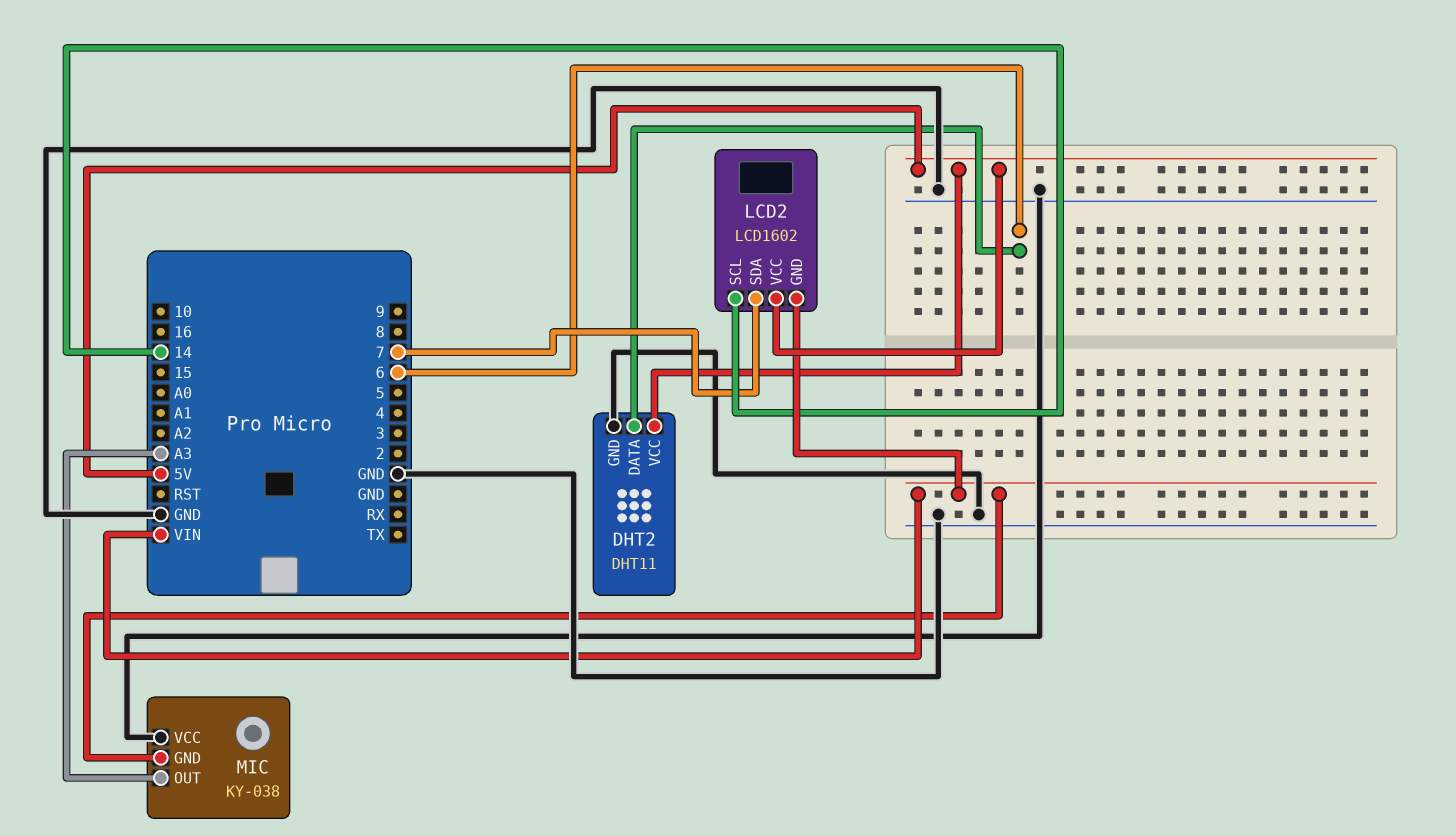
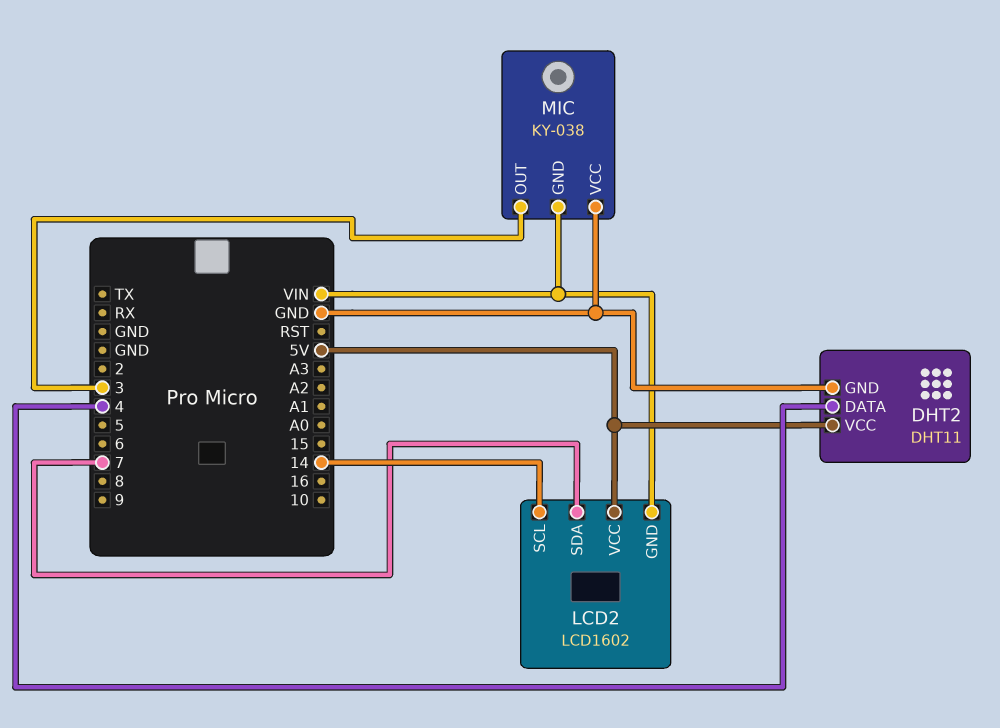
DHT2 pin DATA: 6 -> 4
MIC pin OUT: A3 -> 3

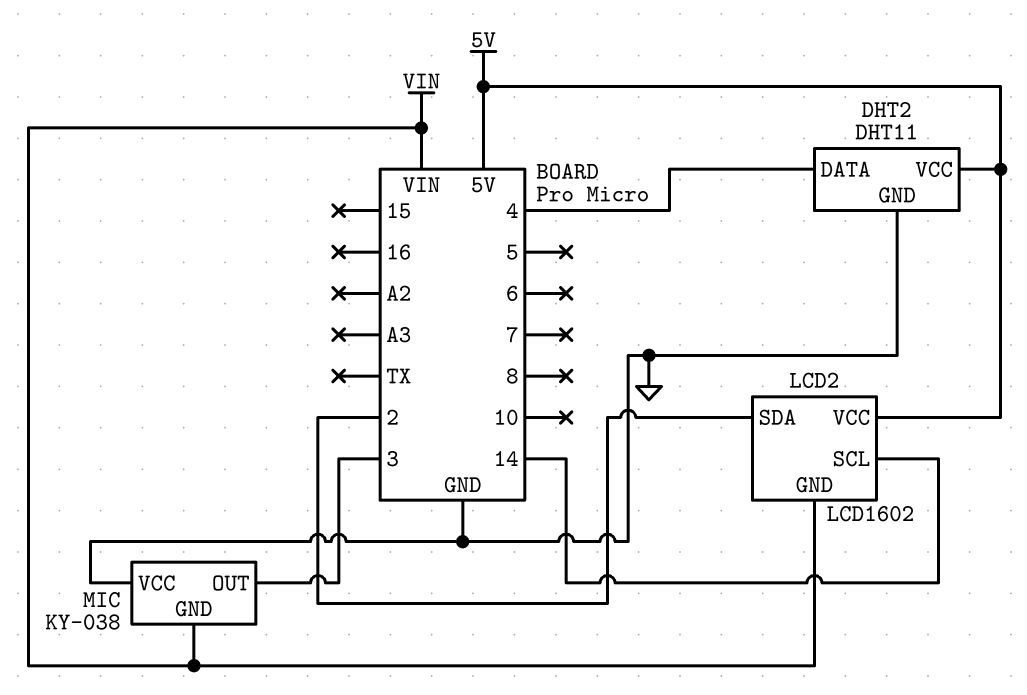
LCD2 pin SDA: 7 -> 2

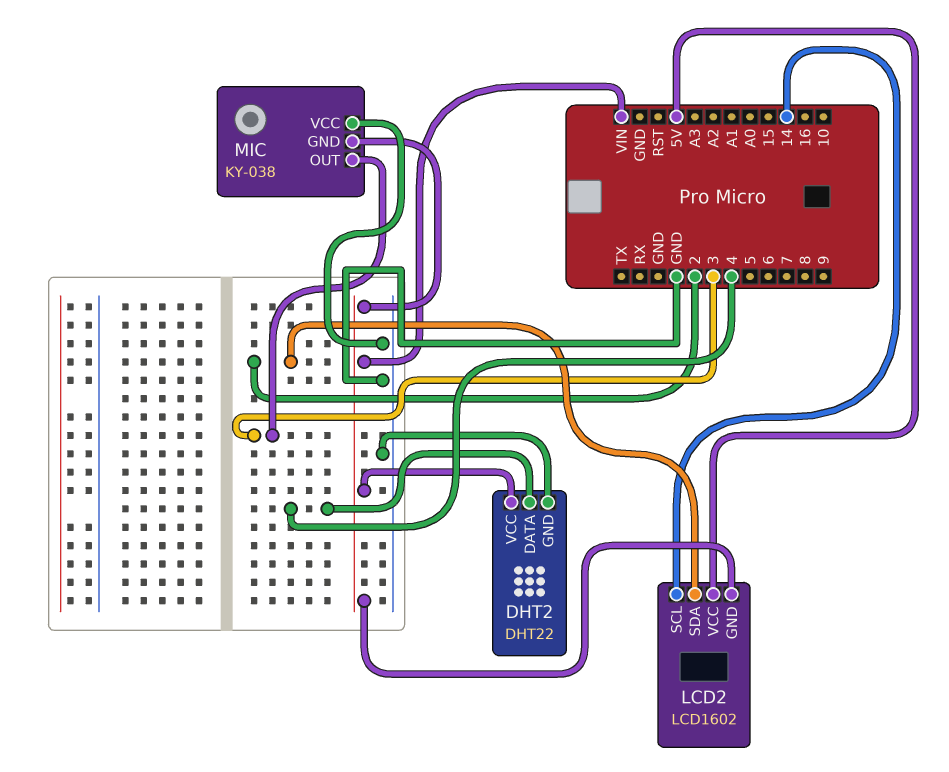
DHT2: DHT11 -> DHT22
DHT2 pin VCC: 5V -> VIN

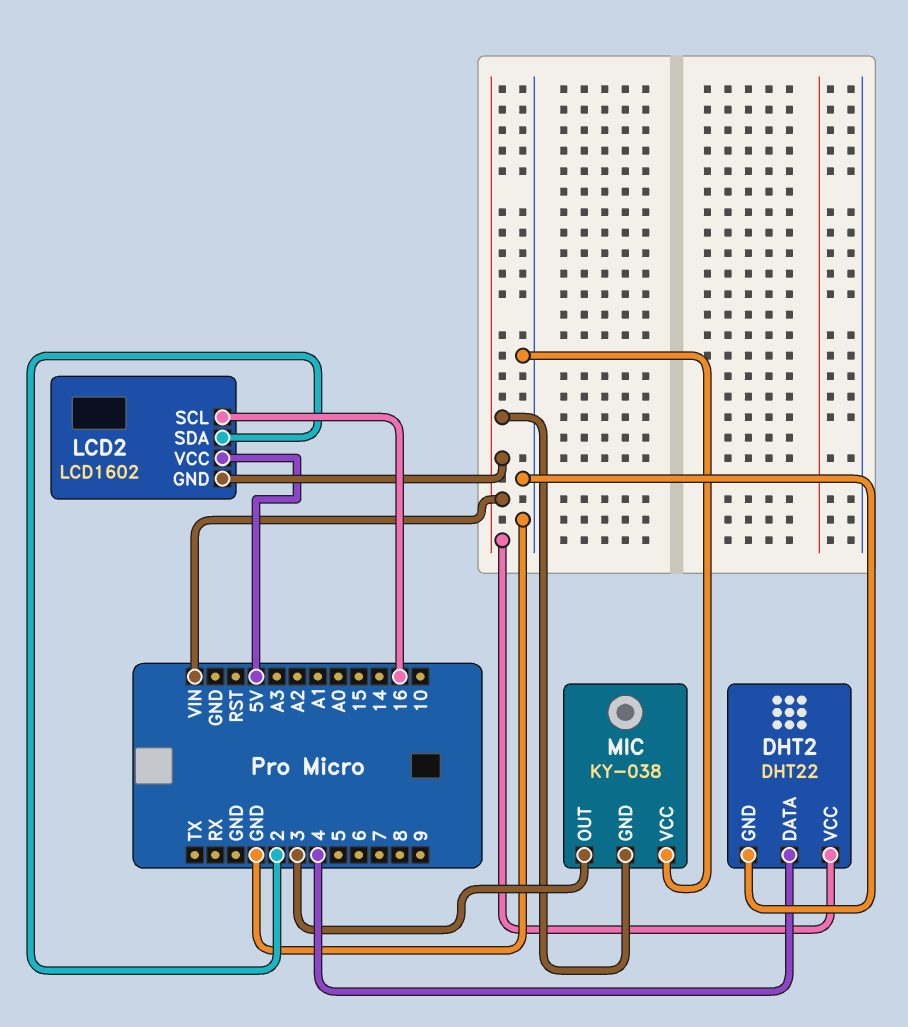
LCD2 pin SCL: 14 -> 16

